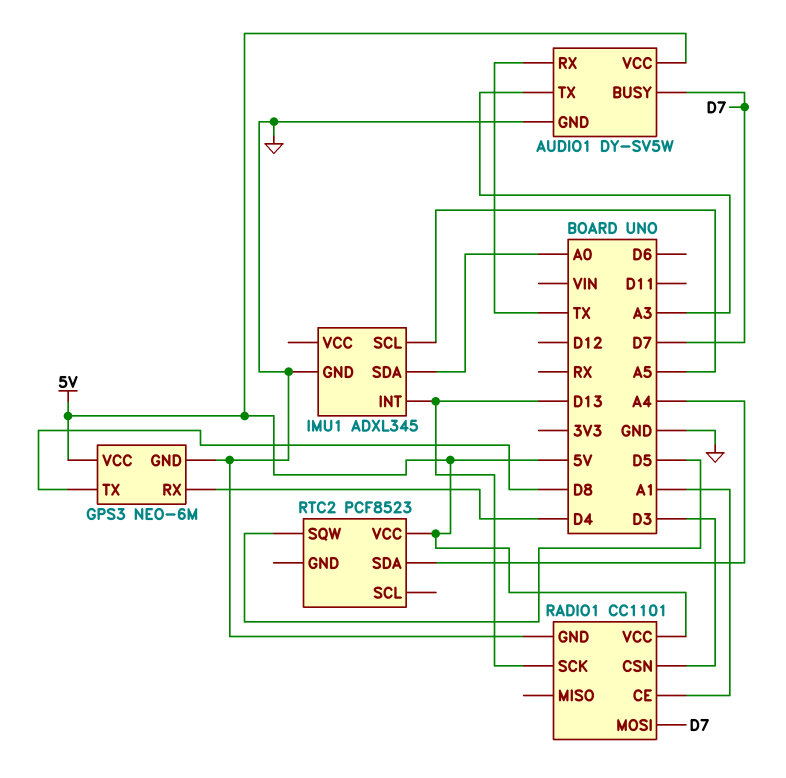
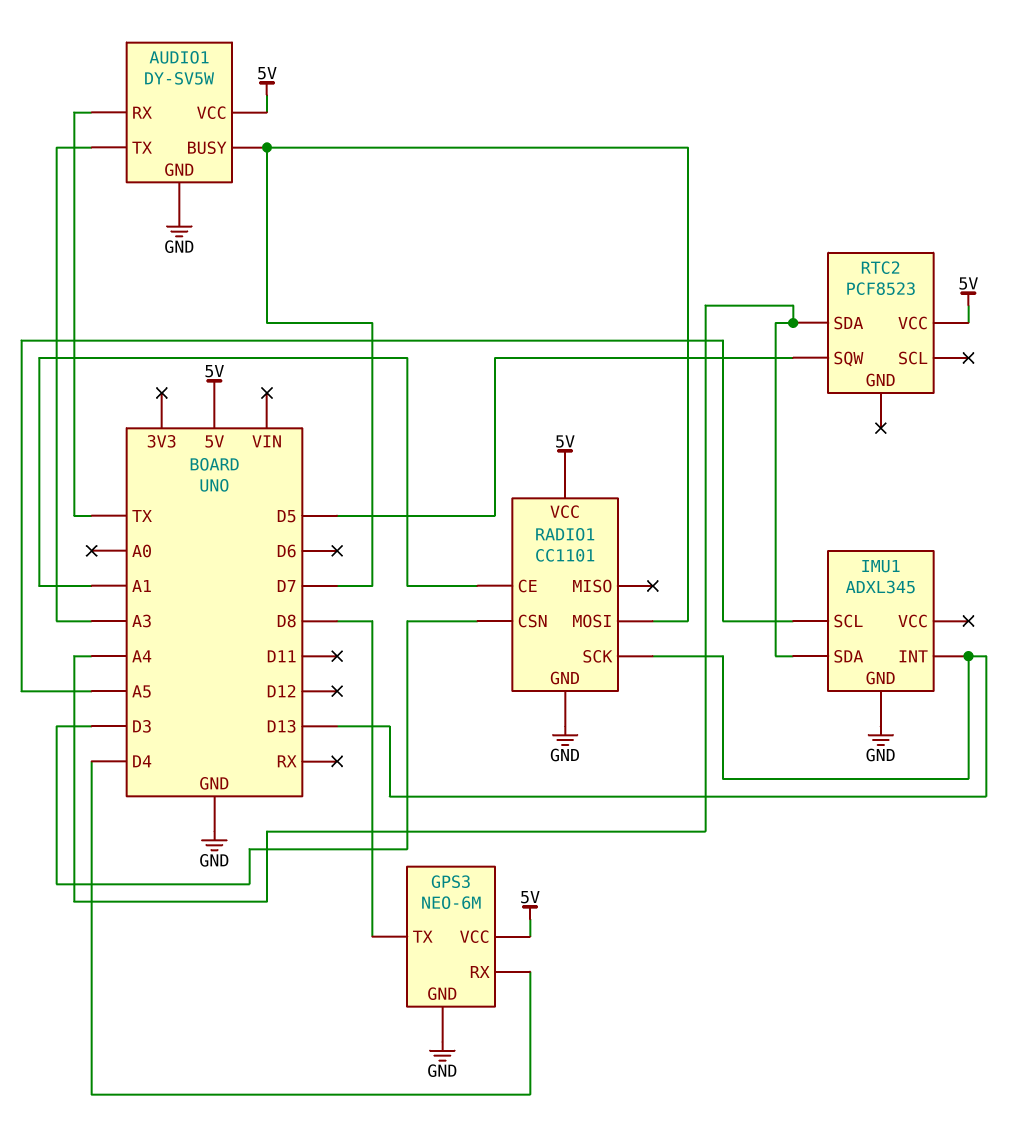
IMU1 pin SDA: A0 -> A4

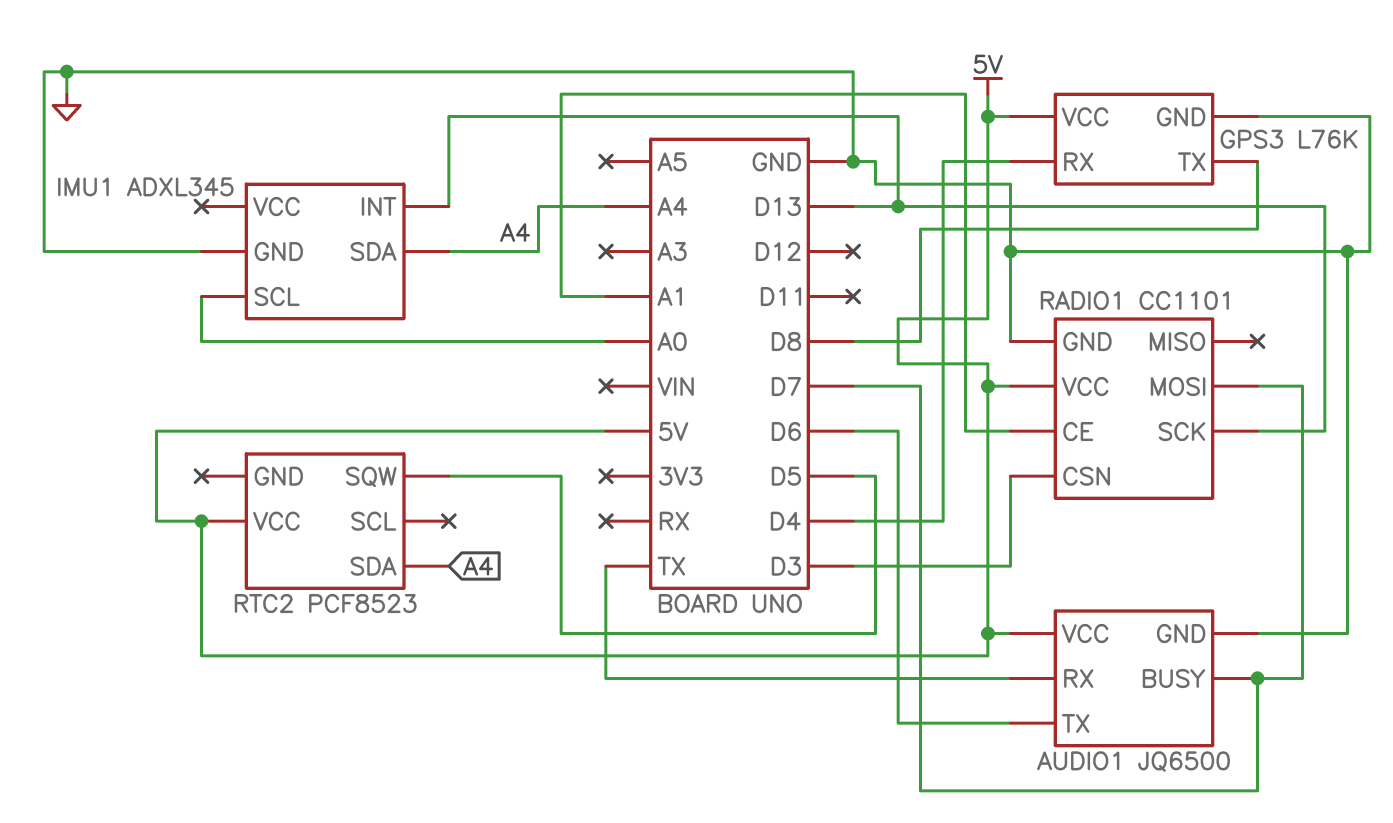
AUDIO1: DY-SV5W -> JQ6500
AUDIO1 pin TX: A3 -> D6
GPS3: NEO-6M -> L76K
IMU1 pin SCL: A5 -> A0

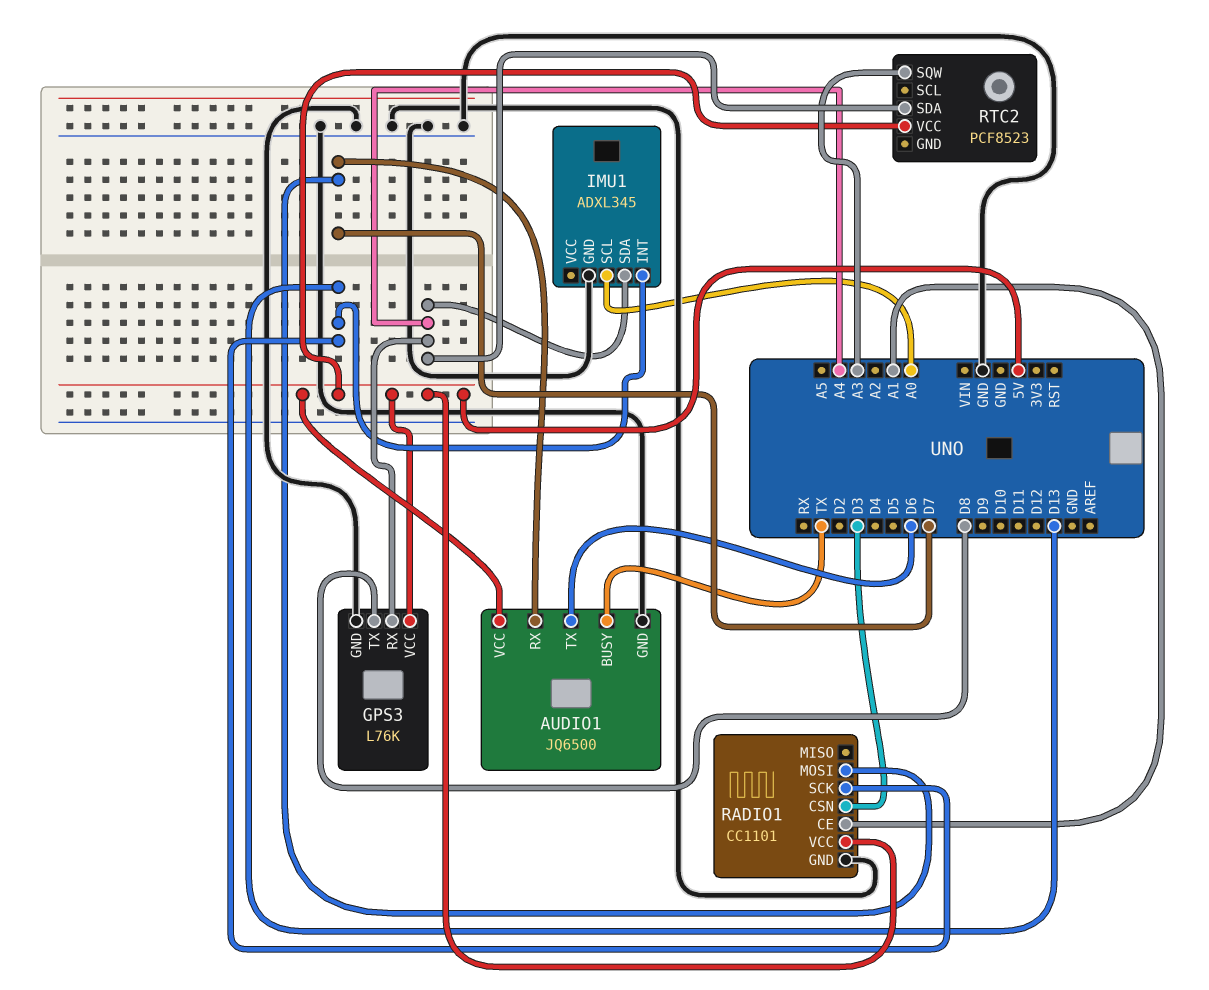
AUDIO1 pin BUSY: D7 -> TX
AUDIO1 pin RX: TX -> D7
GPS3 pin RX: D4 -> A4
RTC2 pin SQW: D5 -> A3

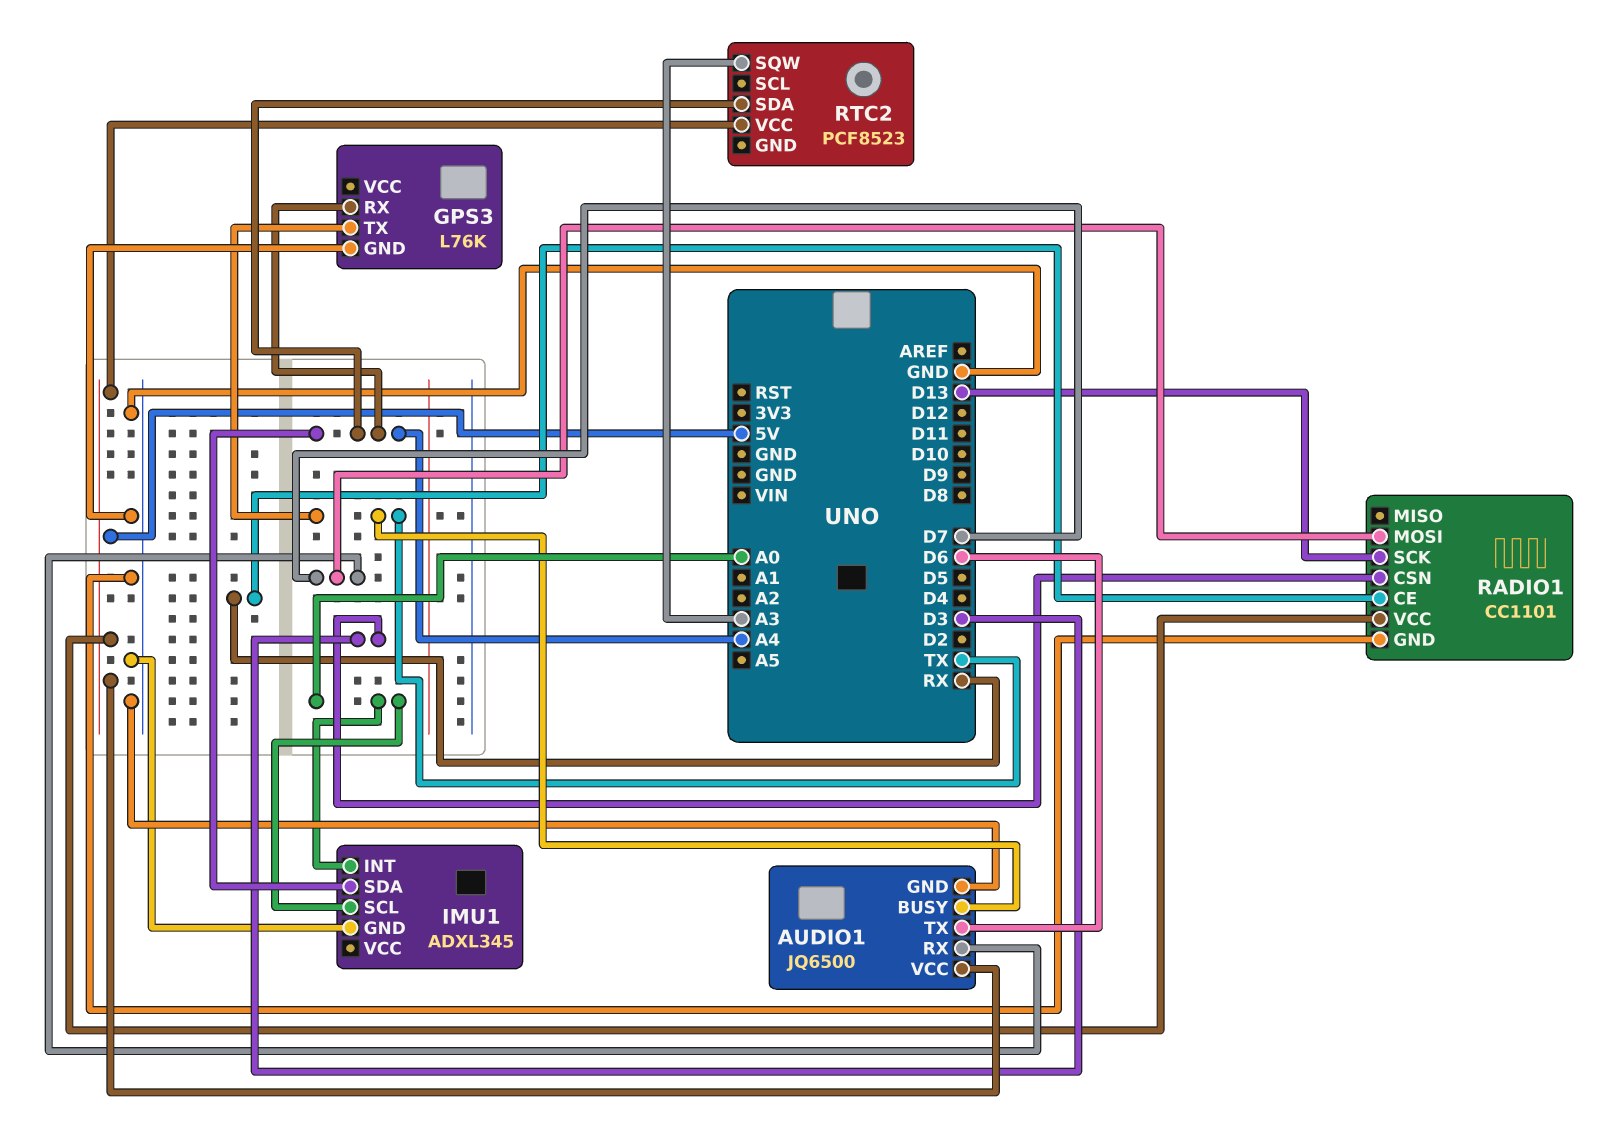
GPS3 pin TX: D8 -> TX
GPS3 pin VCC: 5V -> none
IMU1 pin INT: D13 -> A0
RADIO1 pin CE: A1 -> RX

